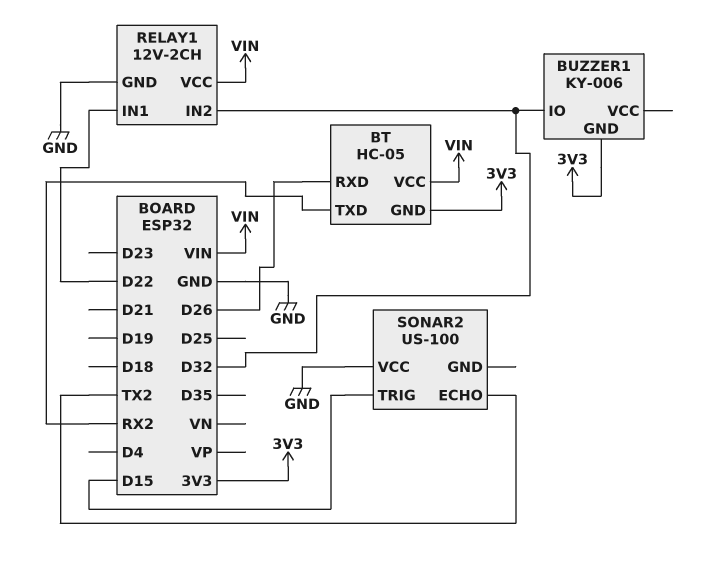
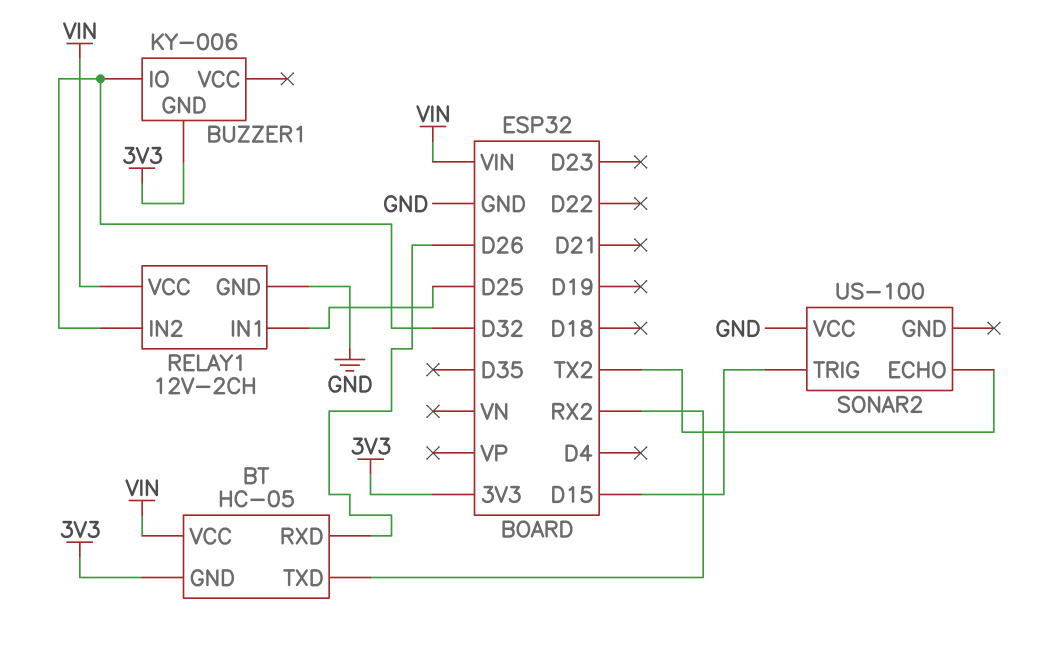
RELAY1 pin IN1: D22 -> D25

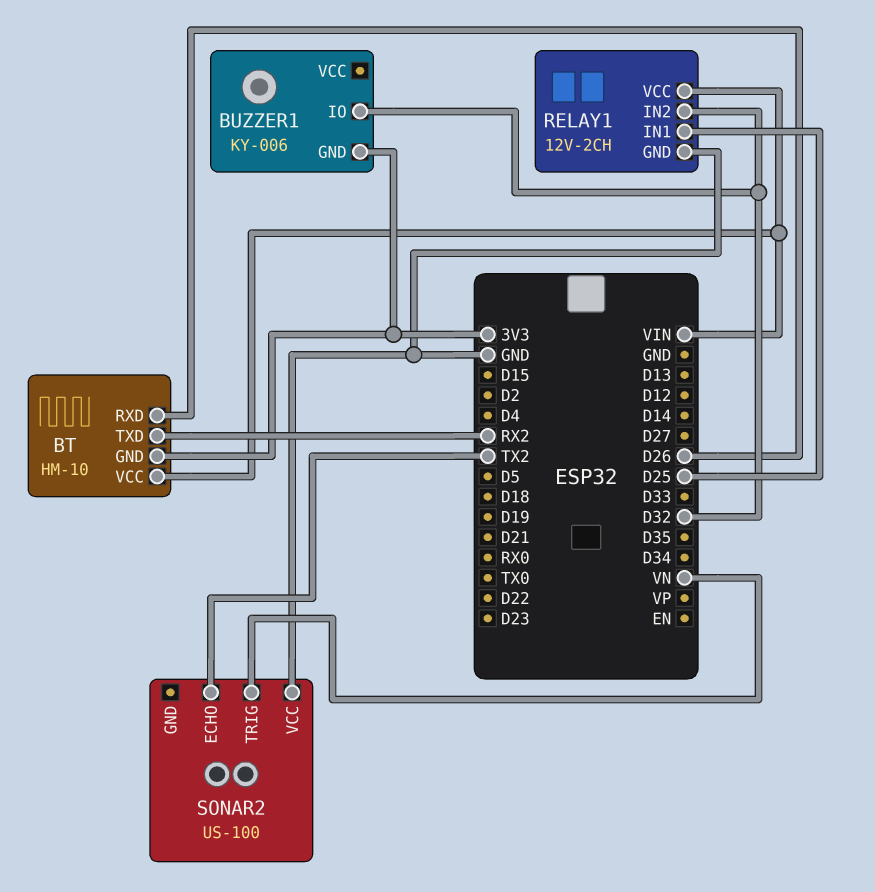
BT: HC-05 -> HM-10
SONAR2 pin TRIG: D15 -> VN

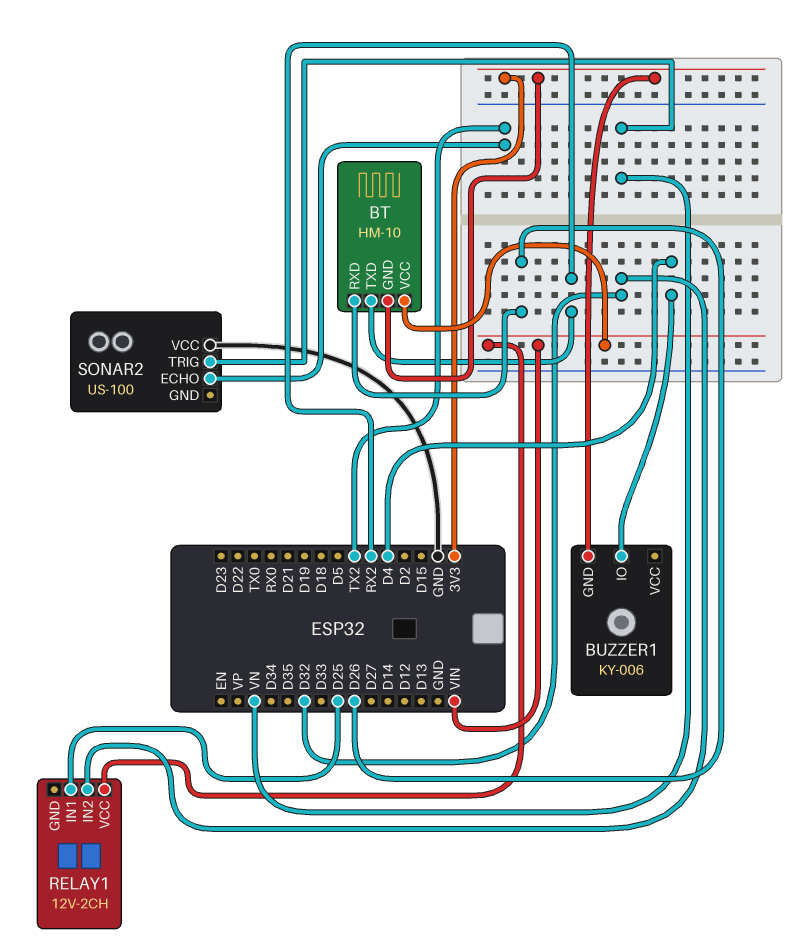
BUZZER1 pin IO: D32 -> D4
RELAY1 pin GND: GND -> none

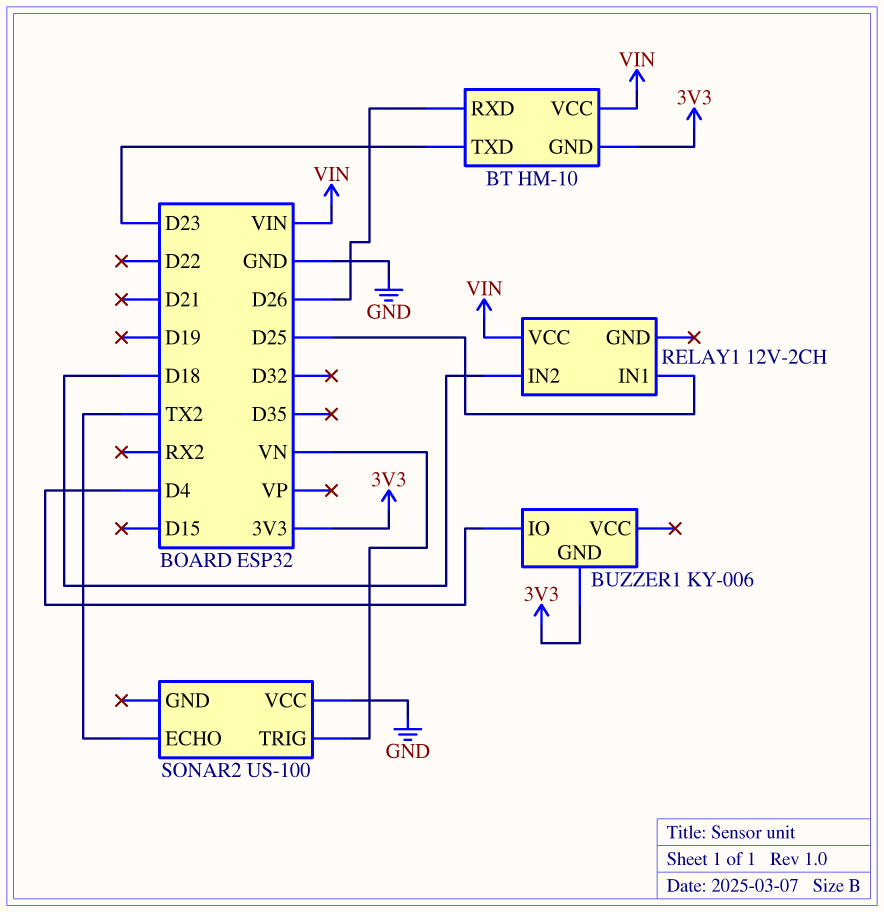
BT pin TXD: RX2 -> D23
RELAY1 pin IN2: D32 -> D18

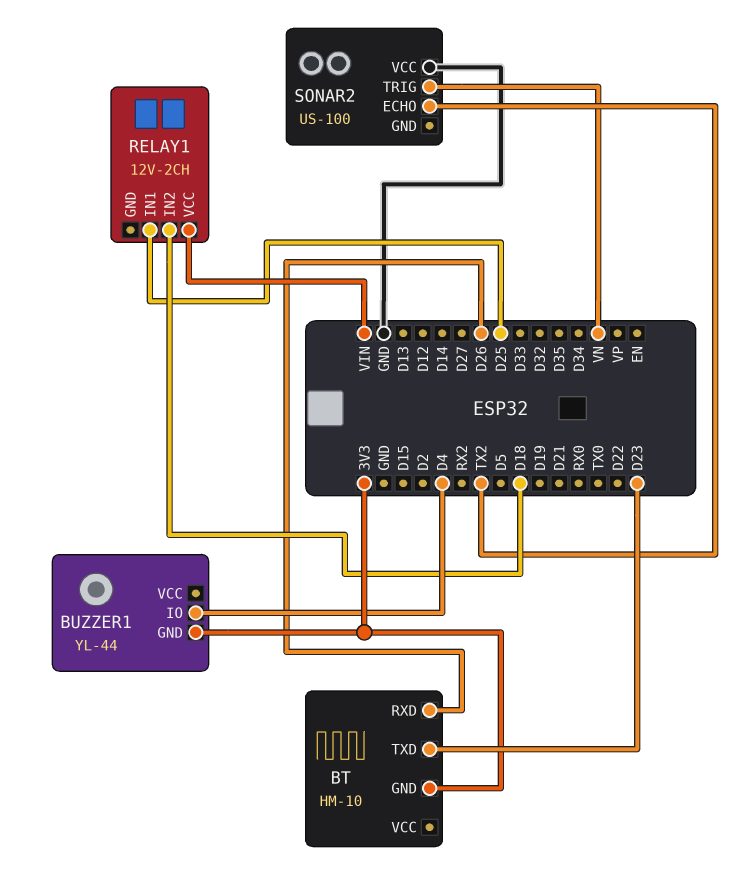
BT pin VCC: VIN -> none
BUZZER1: KY-006 -> YL-44

